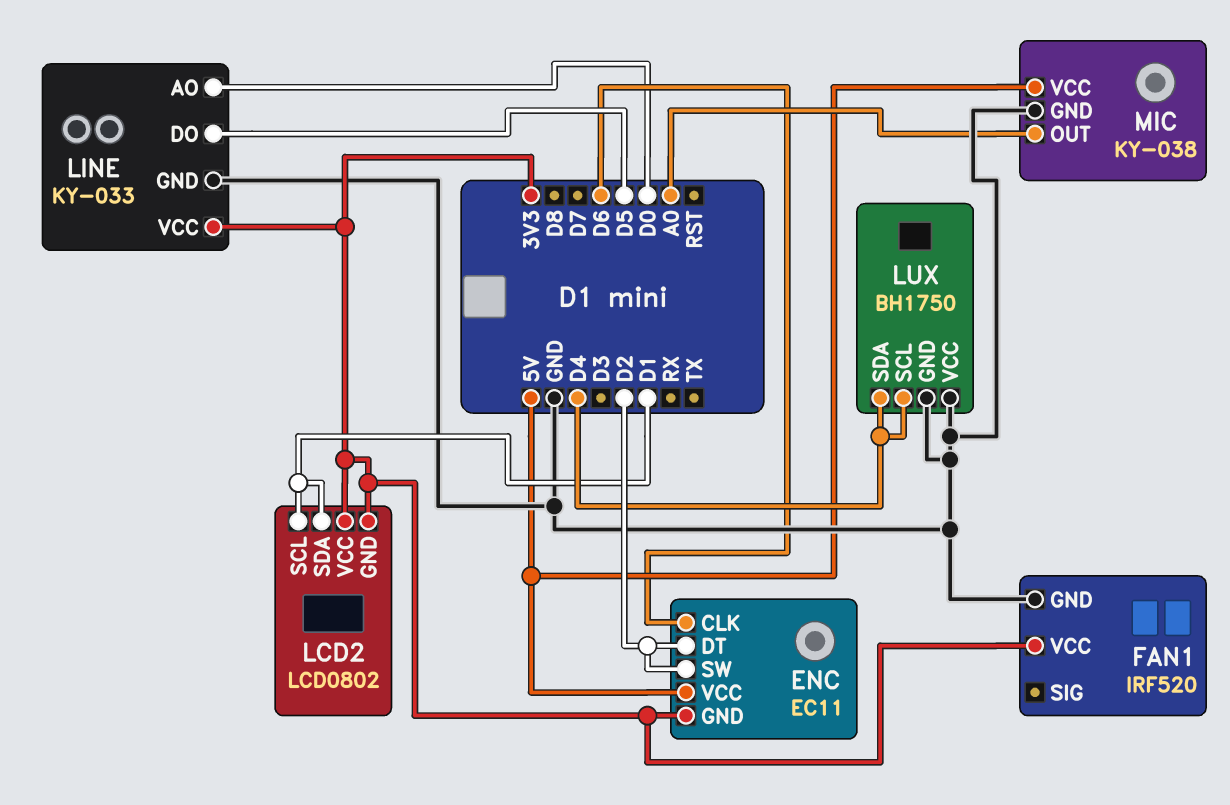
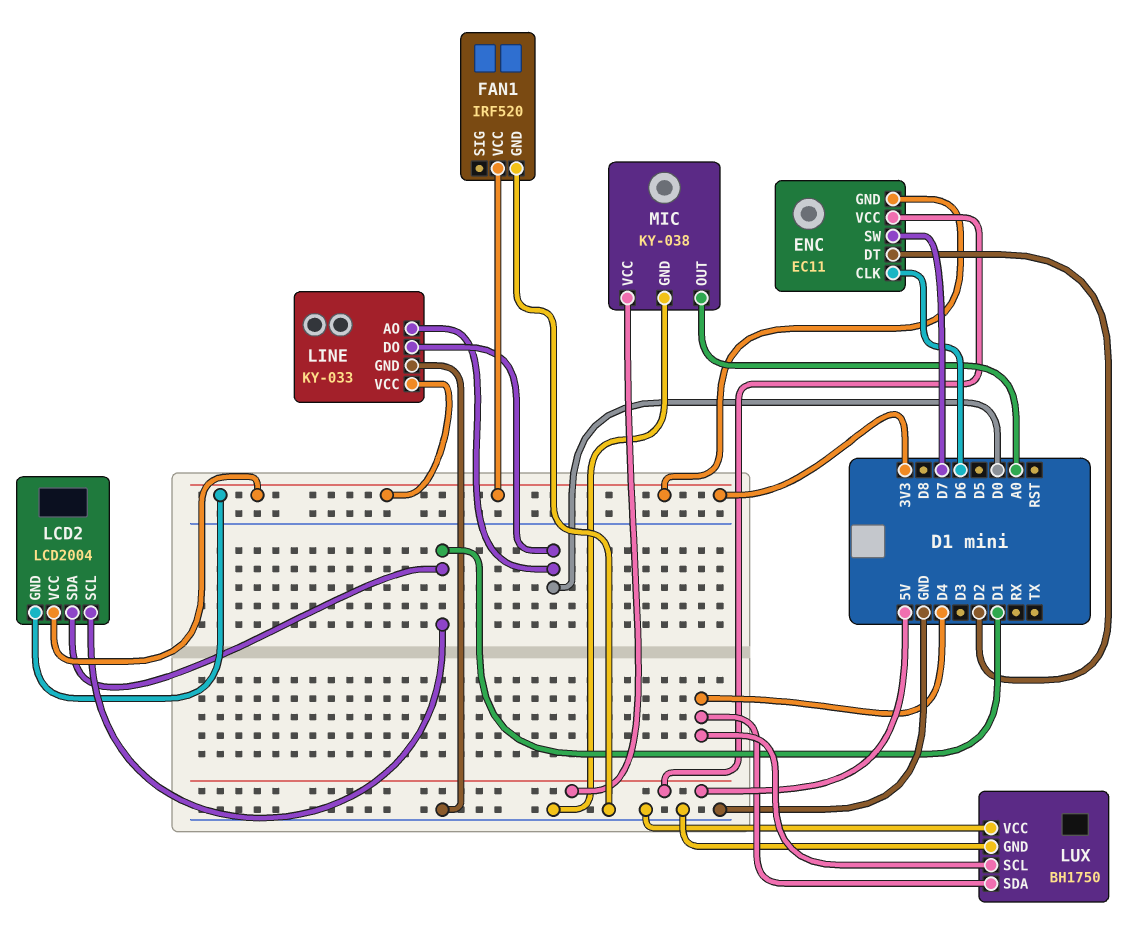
ENC pin SW: D2 -> D7
LCD2: LCD0802 -> LCD2004
LINE pin DO: D5 -> D0

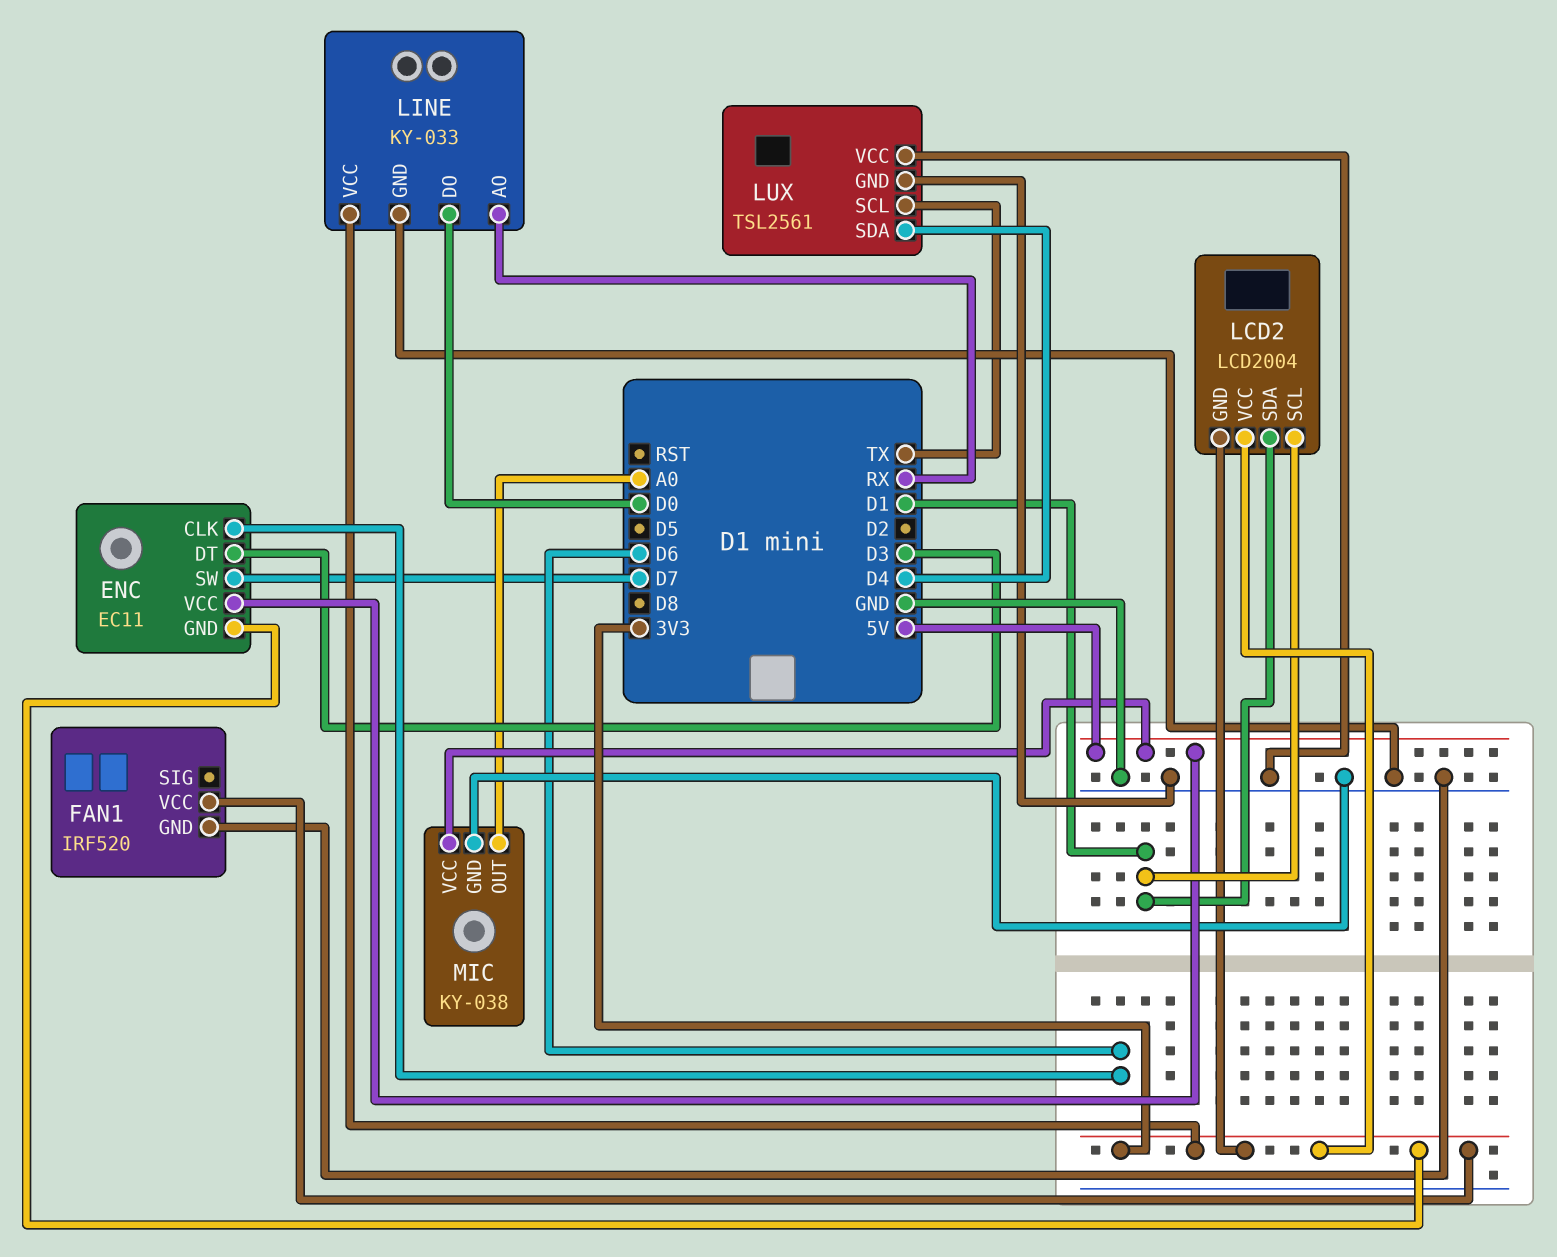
ENC pin DT: D2 -> D3
LINE pin AO: D0 -> RX
LUX: BH1750 -> TSL2561
LUX pin SCL: D4 -> TX

